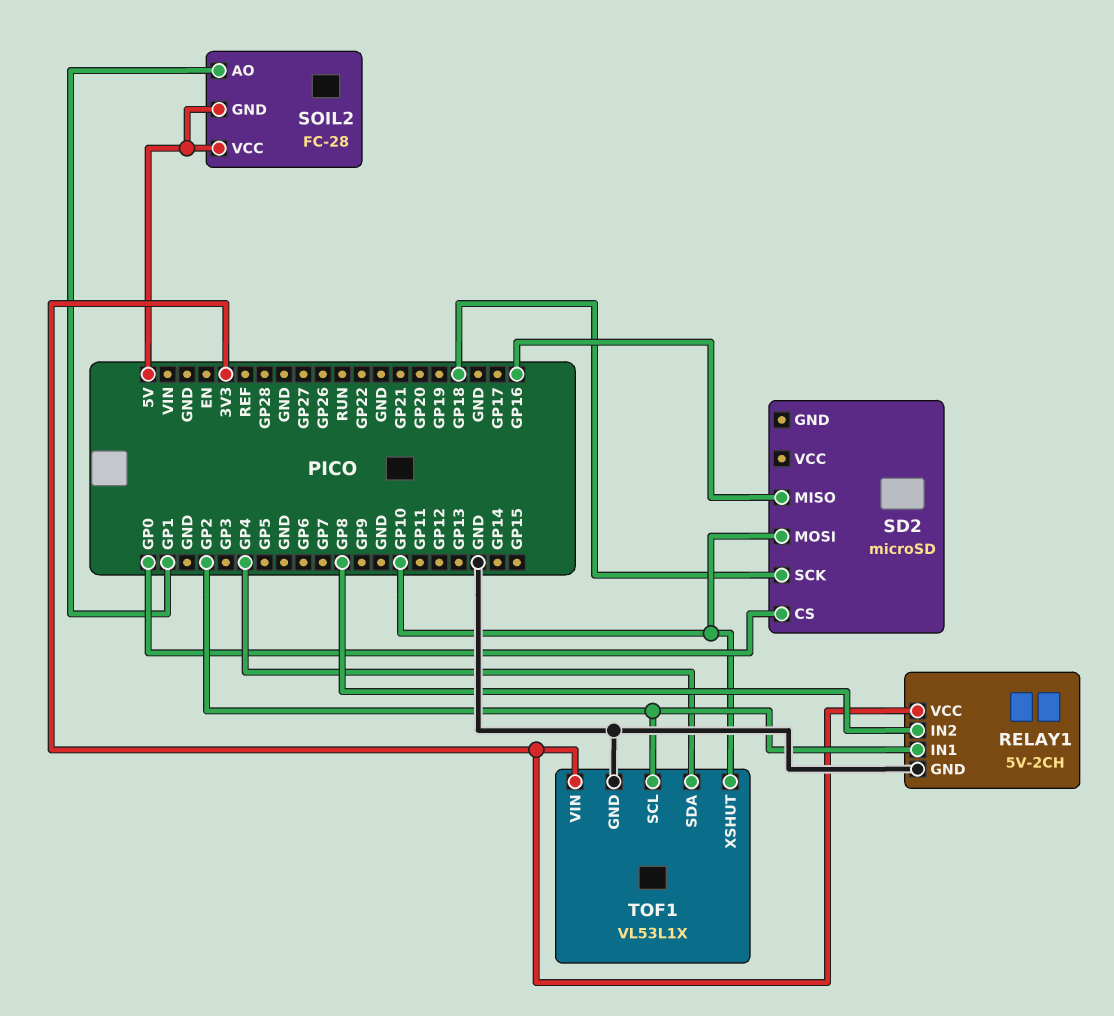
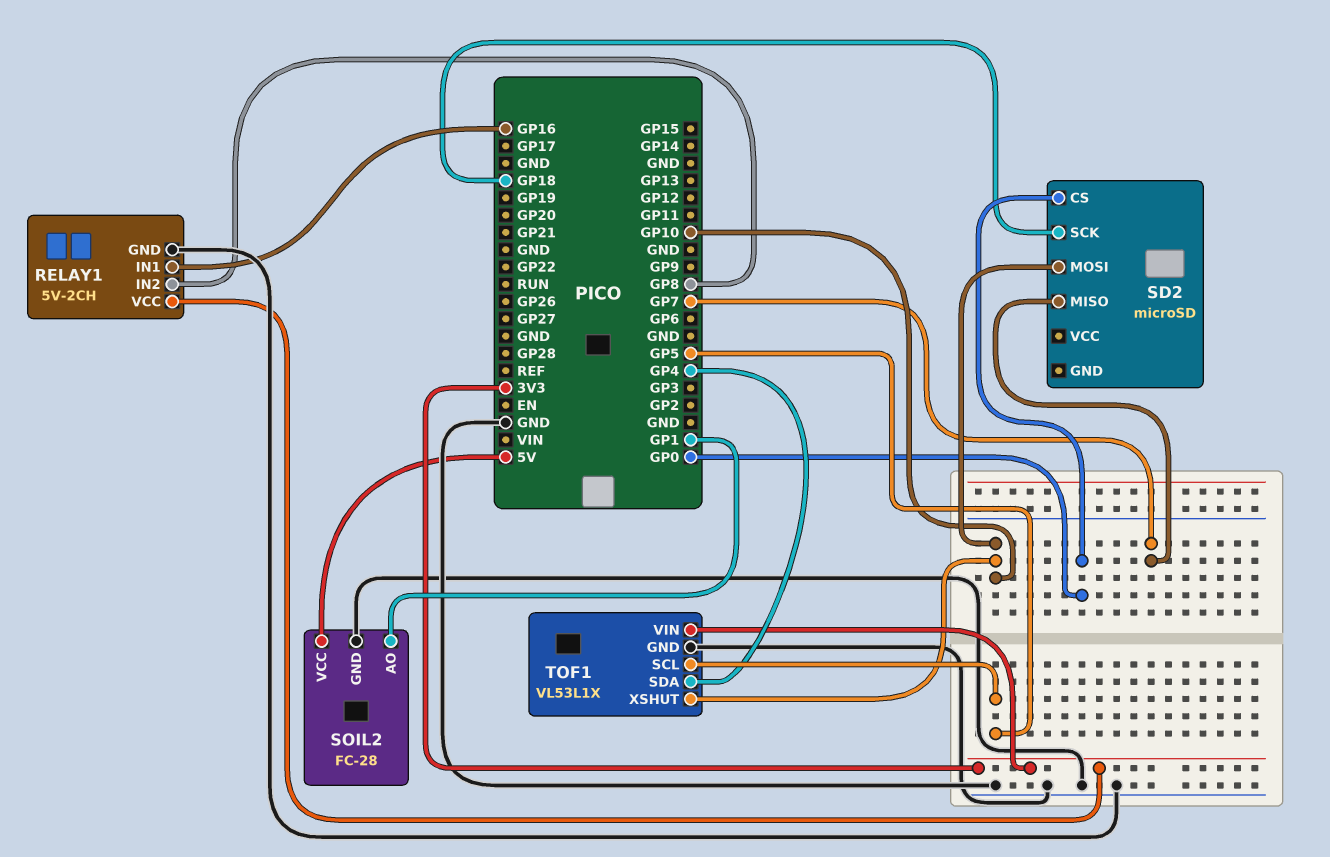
RELAY1 pin IN1: GP2 -> GP16
SD2 pin MISO: GP16 -> GP7
SOIL2 pin GND: 5V -> GND
TOF1 pin SCL: GP2 -> GP5

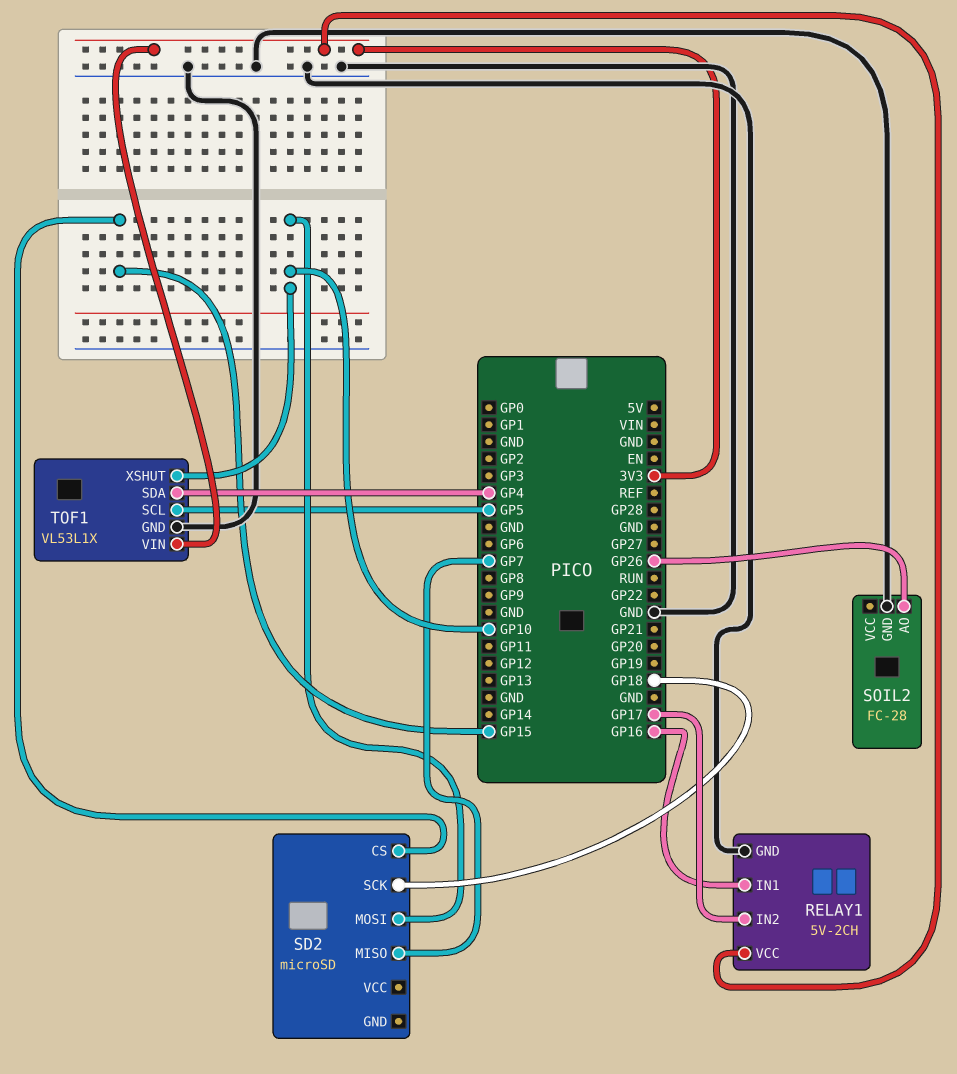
RELAY1 pin IN2: GP8 -> GP17
SD2 pin CS: GP0 -> GP15
SOIL2 pin AO: GP1 -> GP26
SOIL2 pin VCC: 5V -> none

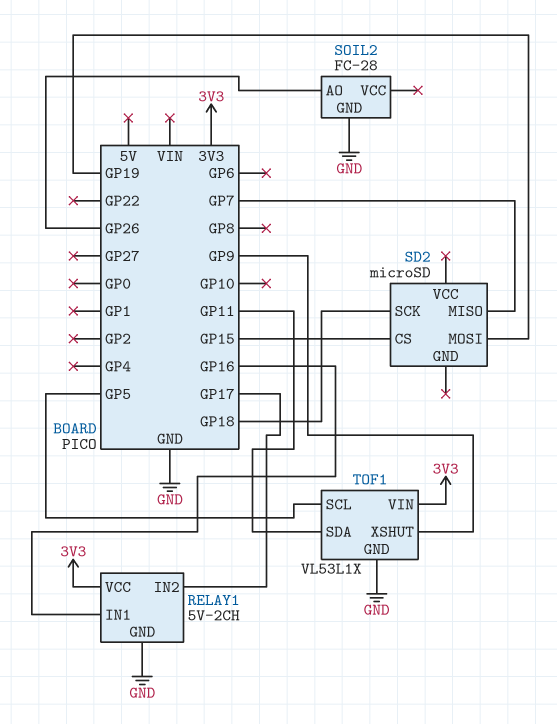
SD2 pin MOSI: GP10 -> GP19
TOF1 pin SDA: GP4 -> GP11
TOF1 pin XSHUT: GP10 -> GP9

